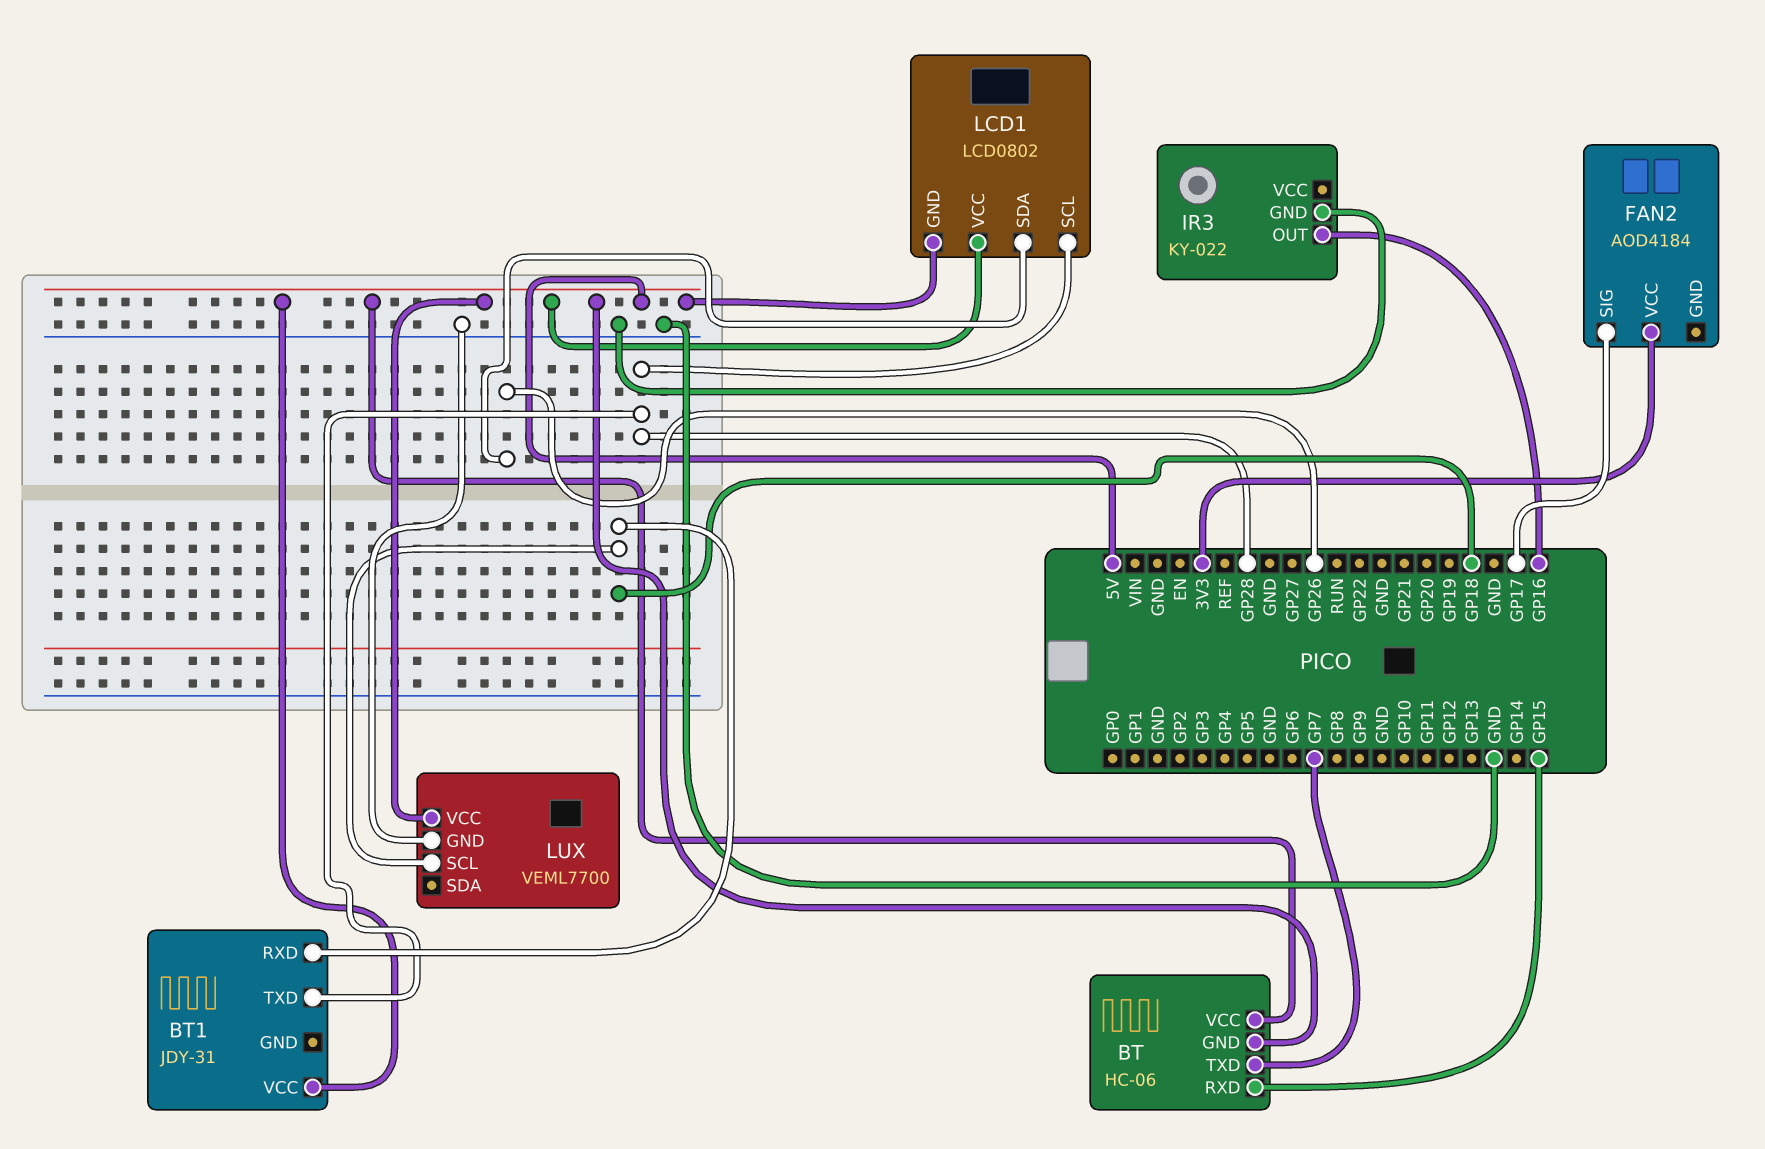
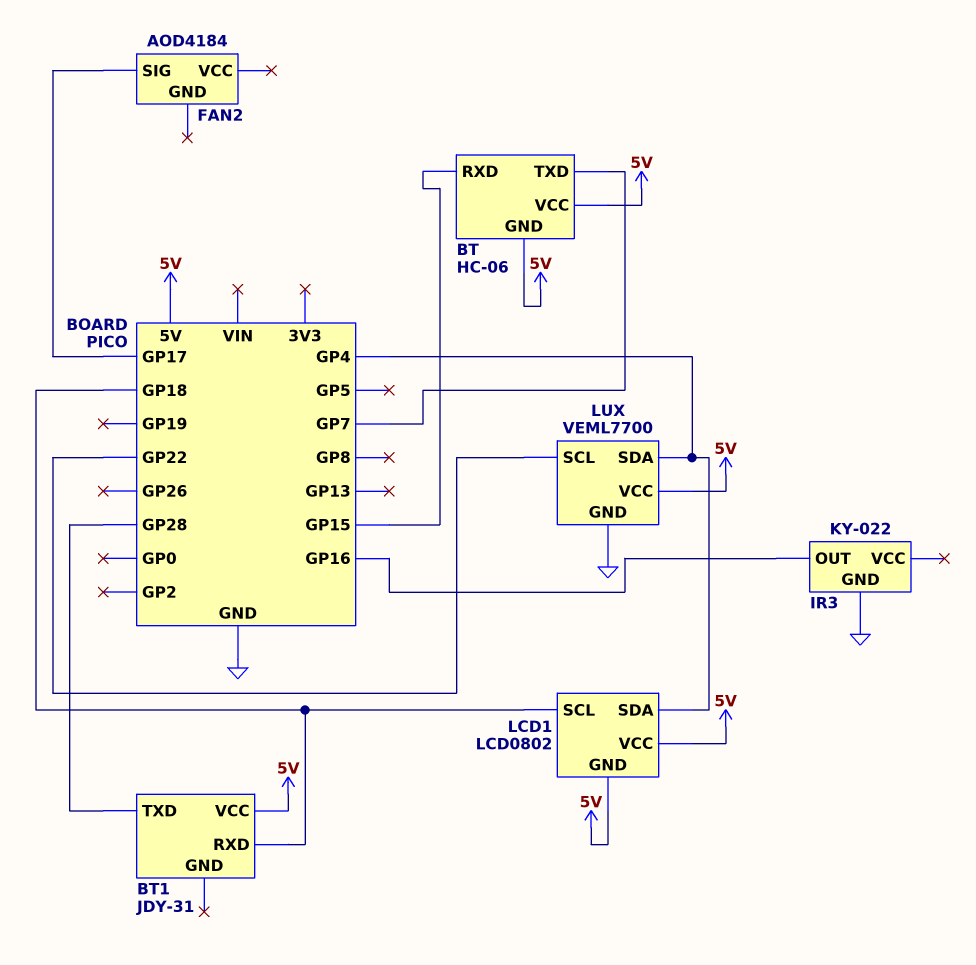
FAN2 pin VCC: 3V3 -> none
LCD1 pin SCL: GP28 -> GP18
LCD1 pin SDA: GP26 -> GP4
LUX pin SCL: GP18 -> GP22
LUX pin SDA: none -> GP4

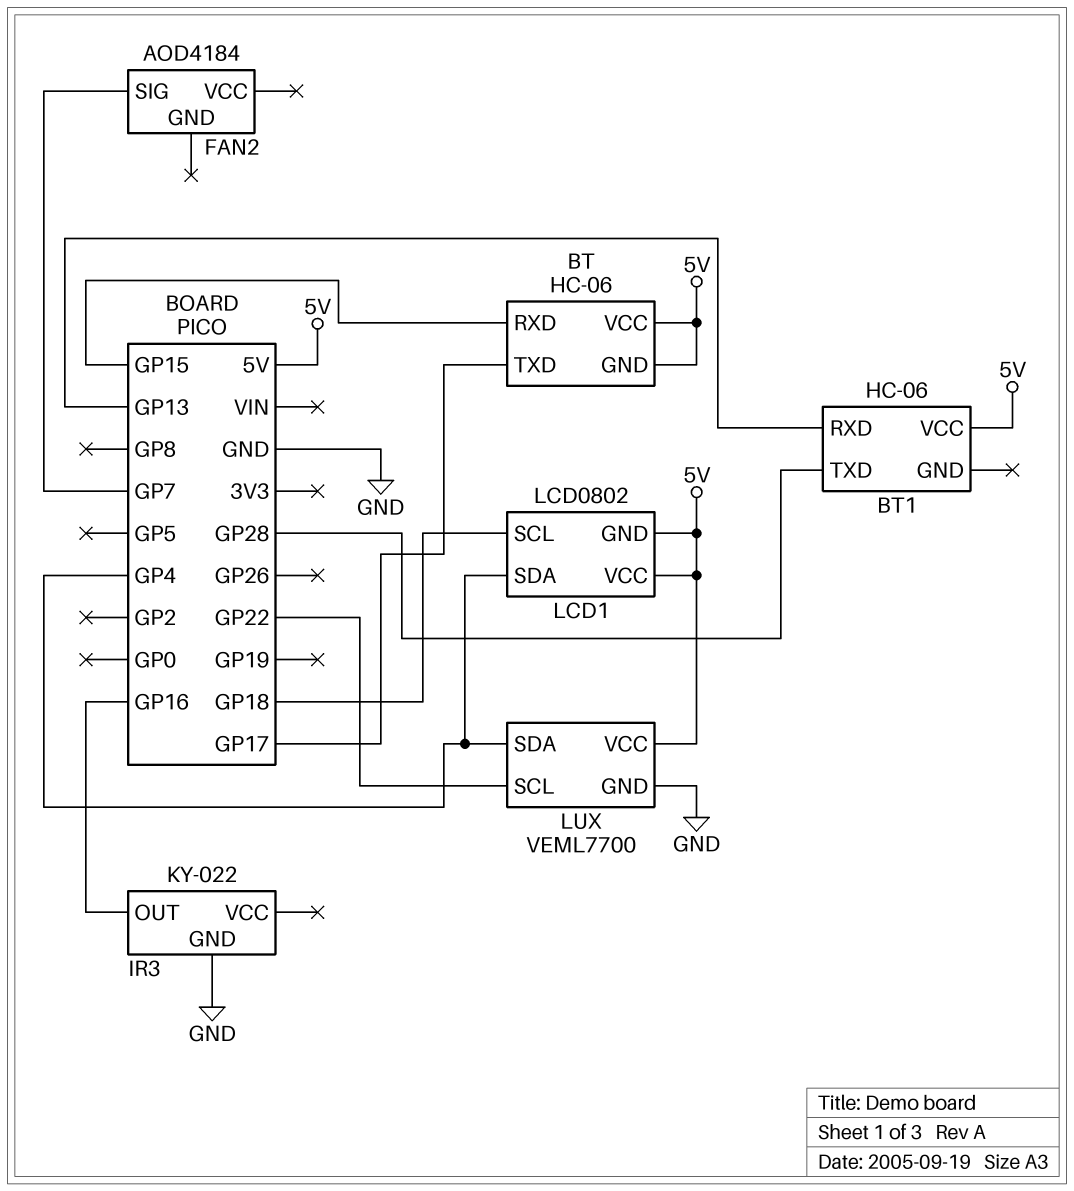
BT pin TXD: GP7 -> GP17
BT1: JDY-31 -> HC-06
BT1 pin RXD: GP18 -> GP13
FAN2 pin SIG: GP17 -> GP7

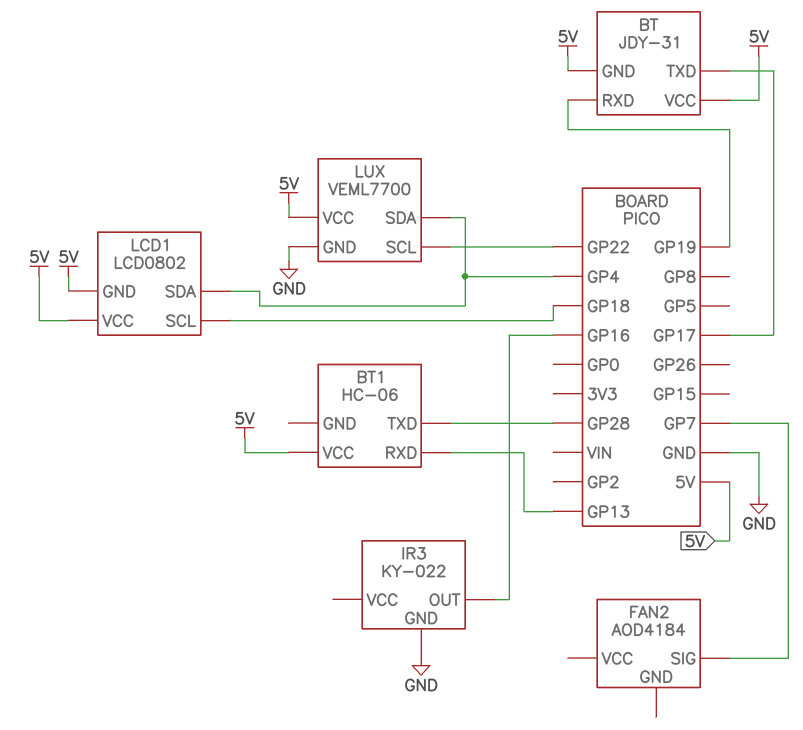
BT: HC-06 -> JDY-31
BT pin RXD: GP15 -> GP19

